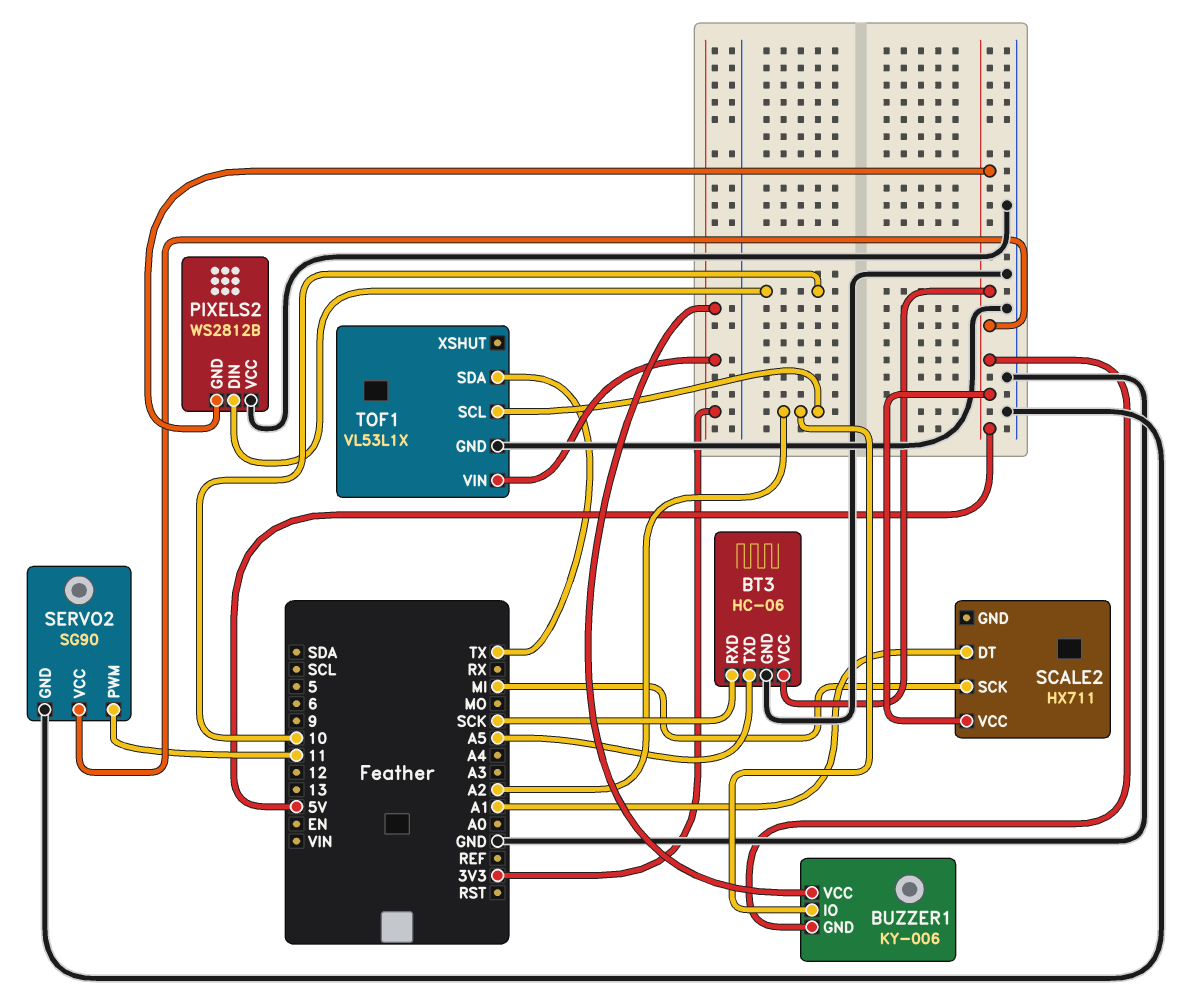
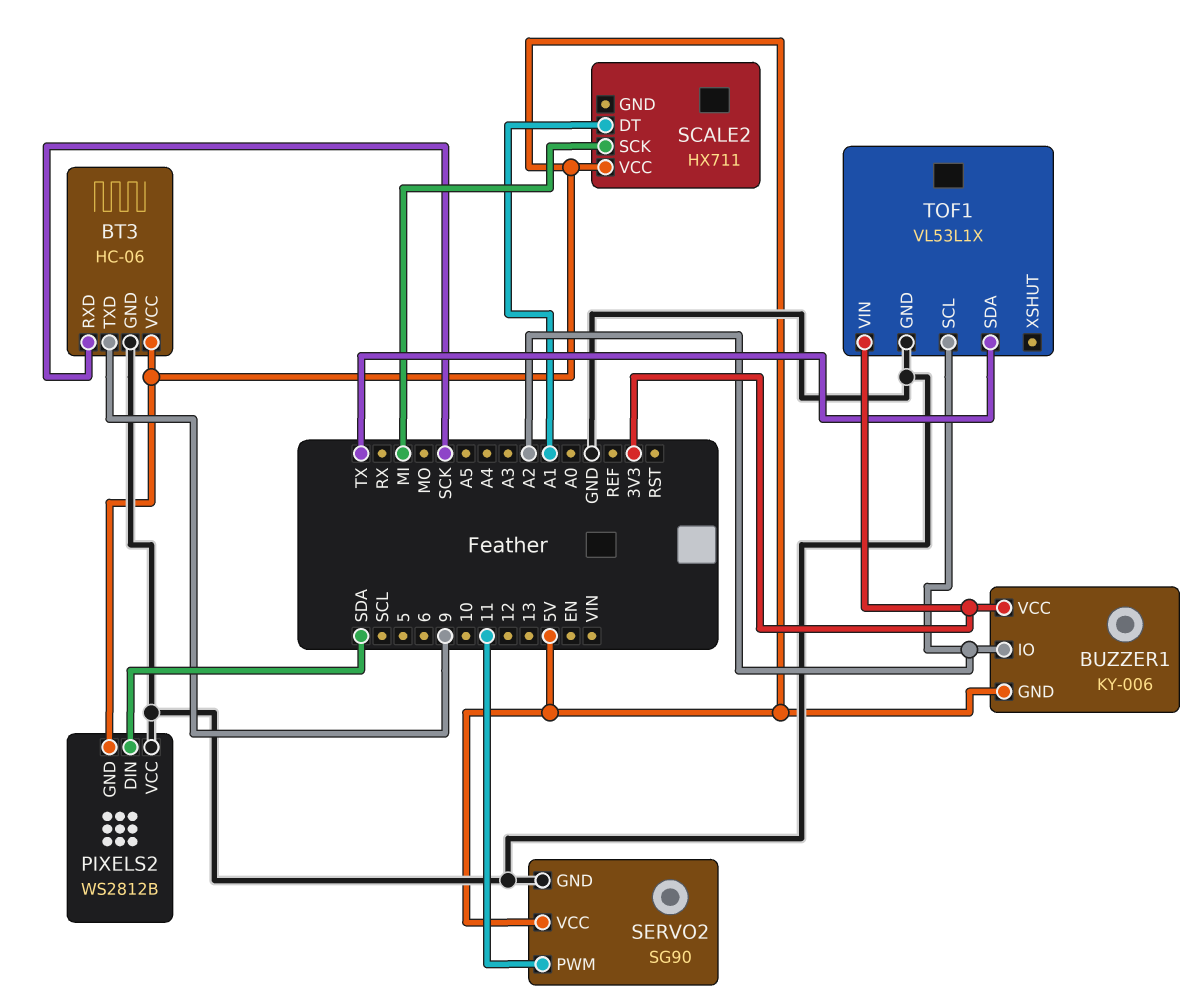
BT3 pin TXD: A5 -> 9
PIXELS2 pin DIN: 10 -> SDA

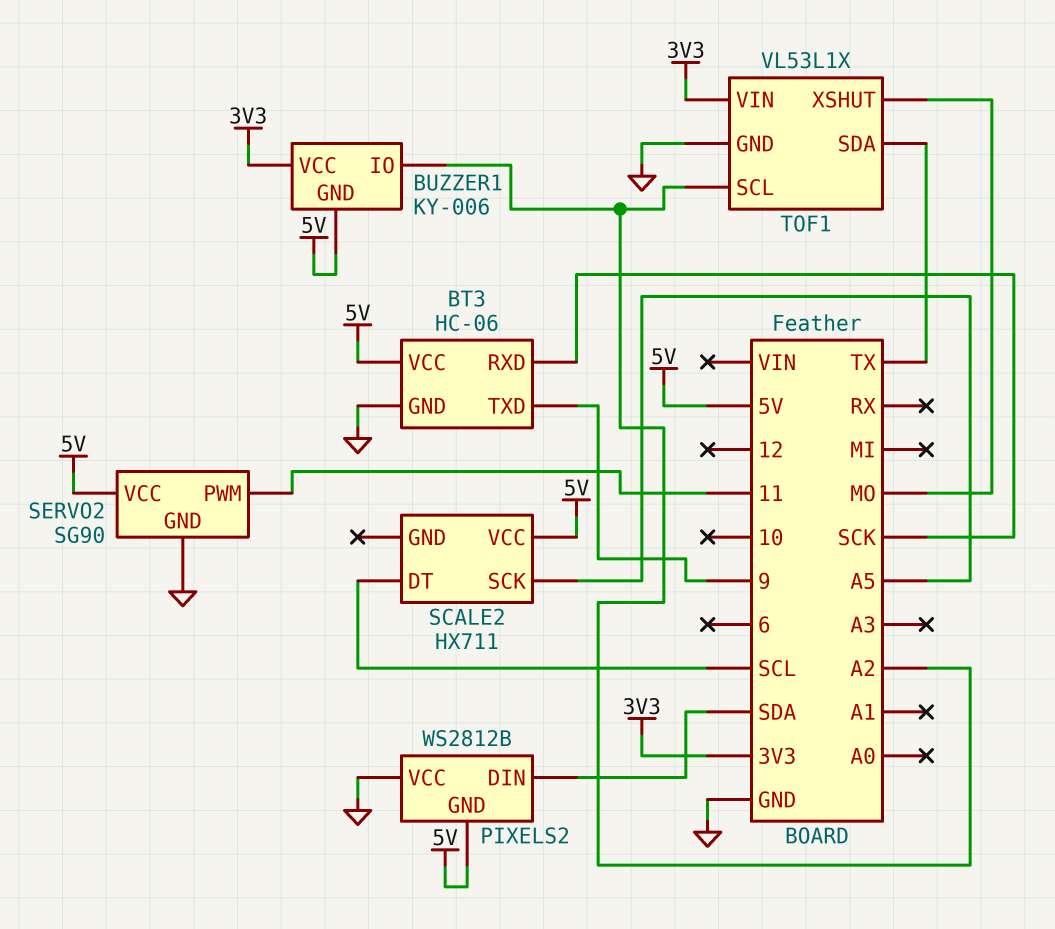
SCALE2 pin DT: A1 -> SCL
SCALE2 pin SCK: MI -> A5
TOF1 pin XSHUT: none -> MO

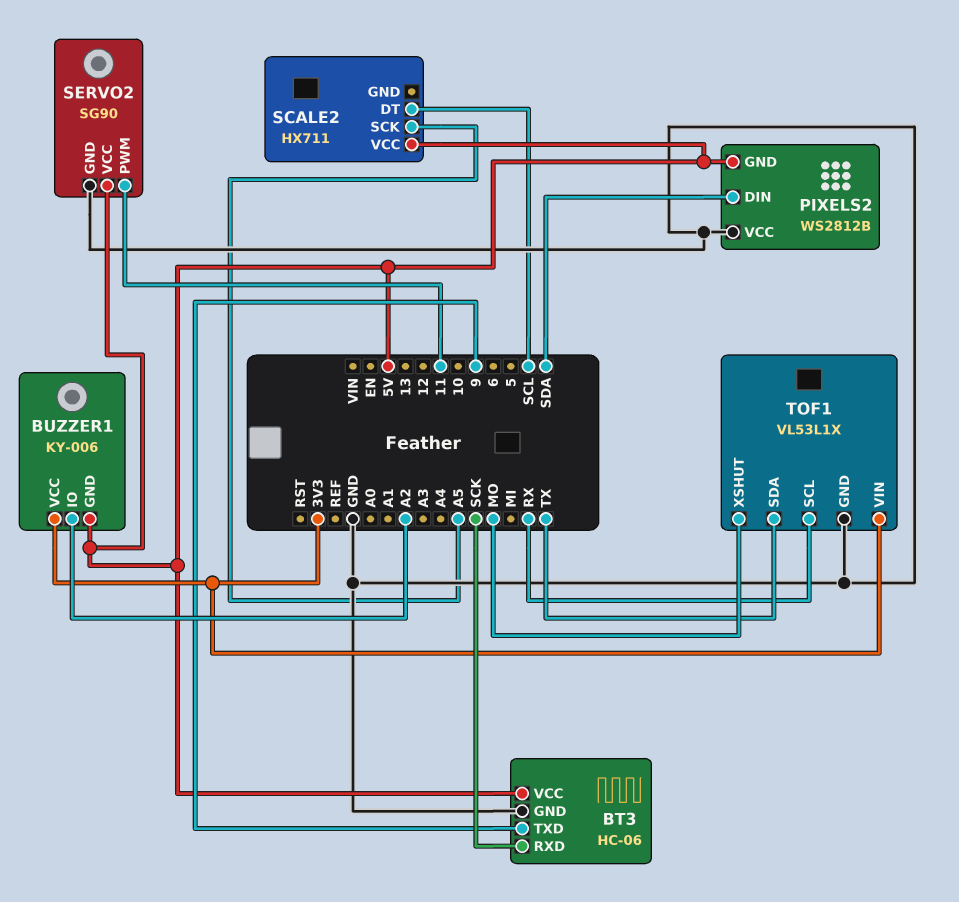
TOF1 pin SCL: A2 -> RX

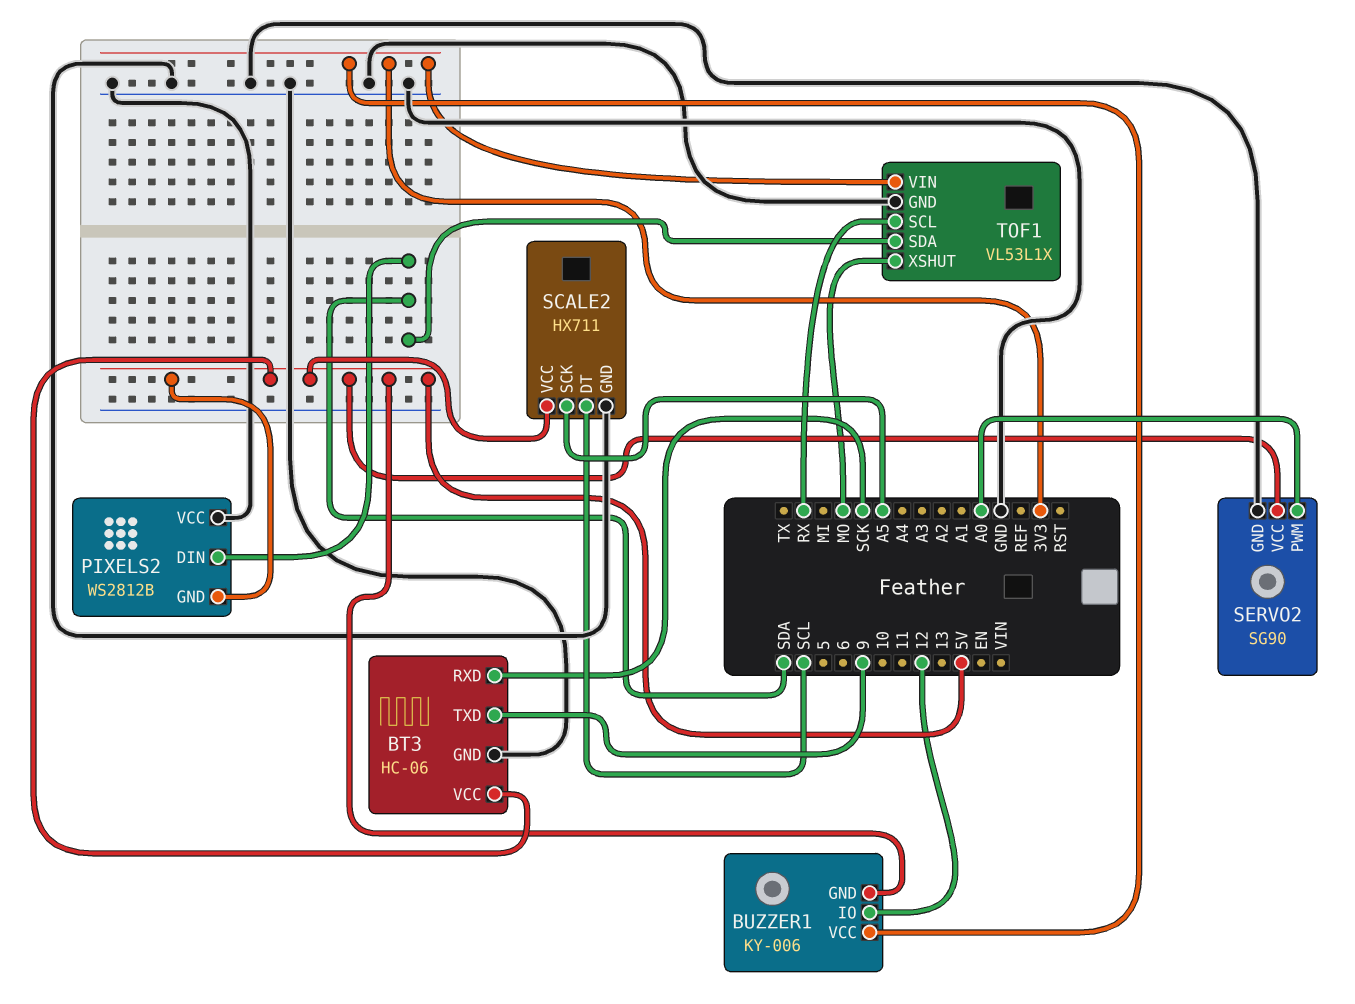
BUZZER1 pin IO: A2 -> 12
SCALE2 pin GND: none -> GND
SERVO2 pin PWM: 11 -> A0
TOF1 pin SDA: TX -> SDA

